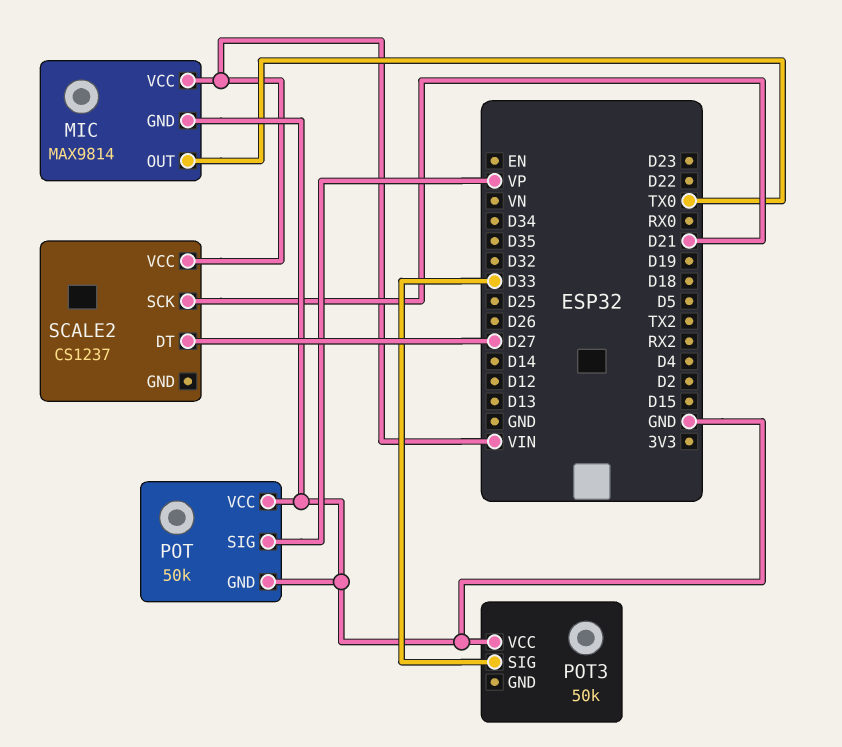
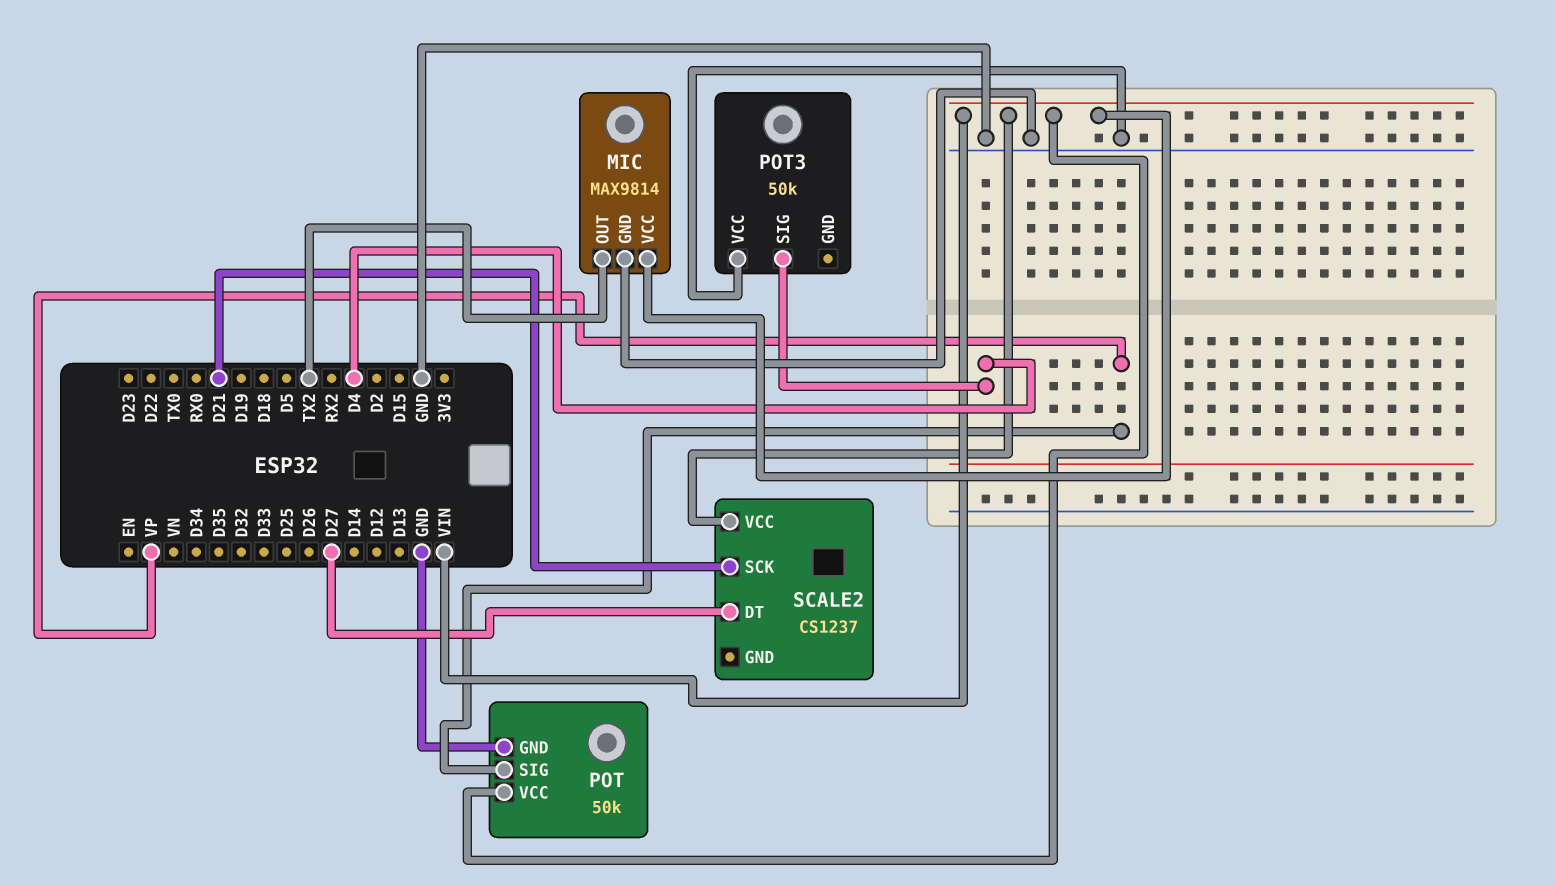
MIC pin OUT: TX0 -> TX2
POT pin VCC: GND -> VIN
POT3 pin SIG: D33 -> D4

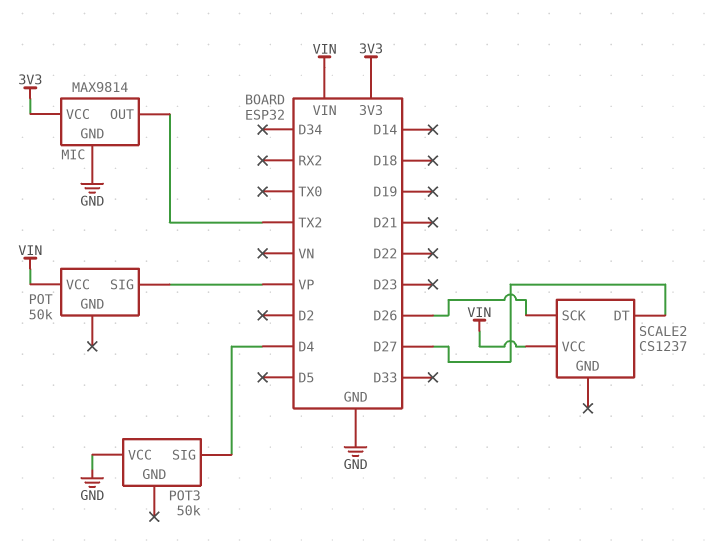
MIC pin VCC: VIN -> 3V3
POT pin GND: GND -> none
SCALE2 pin SCK: D21 -> D26

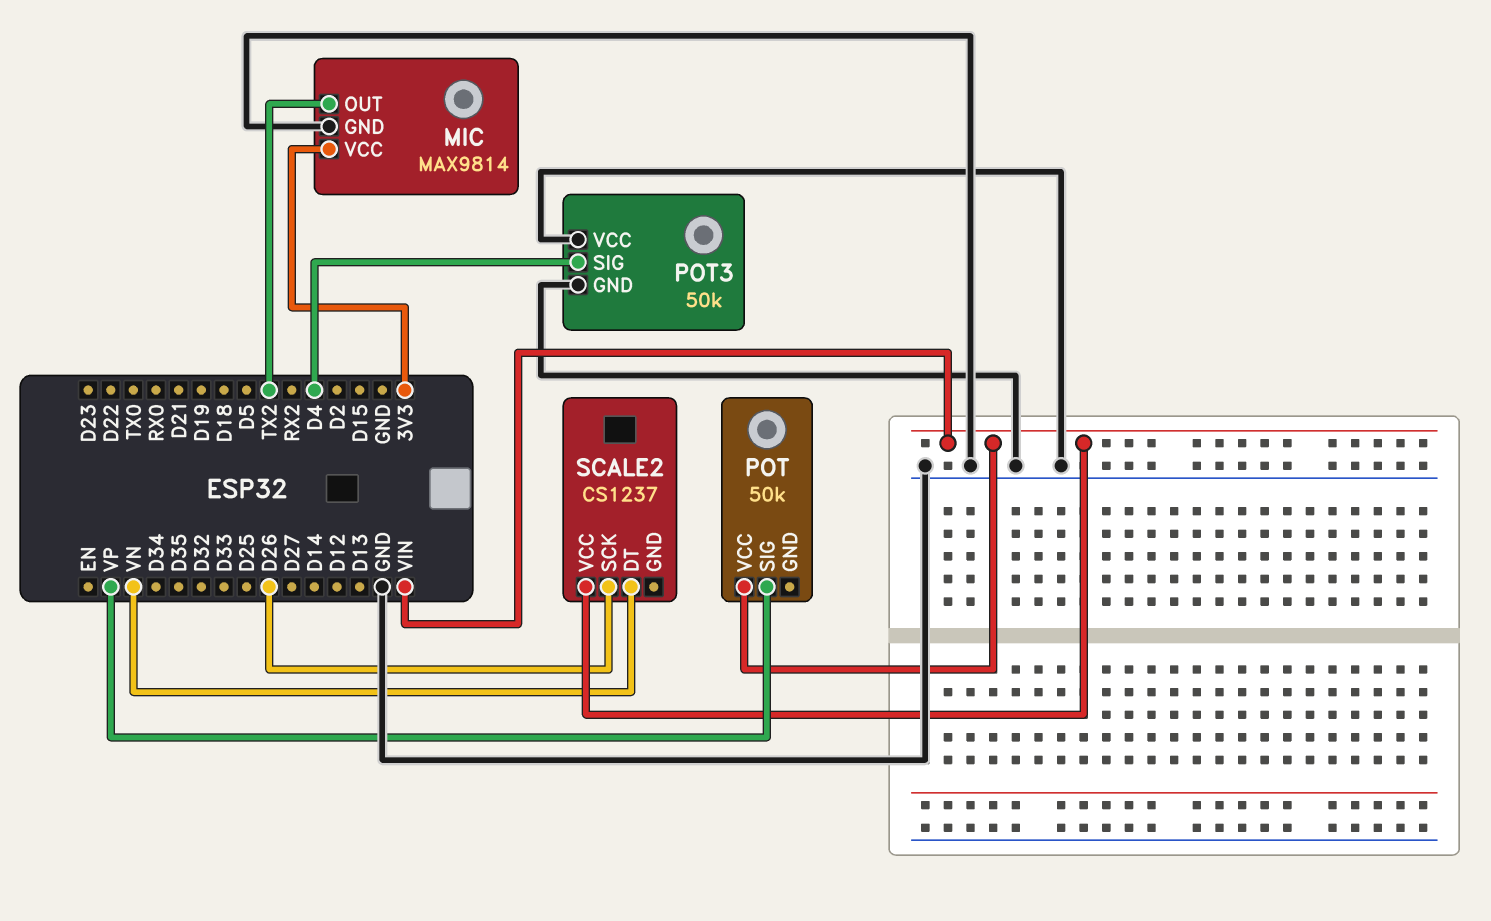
POT3 pin GND: none -> GND
SCALE2 pin DT: D27 -> VN

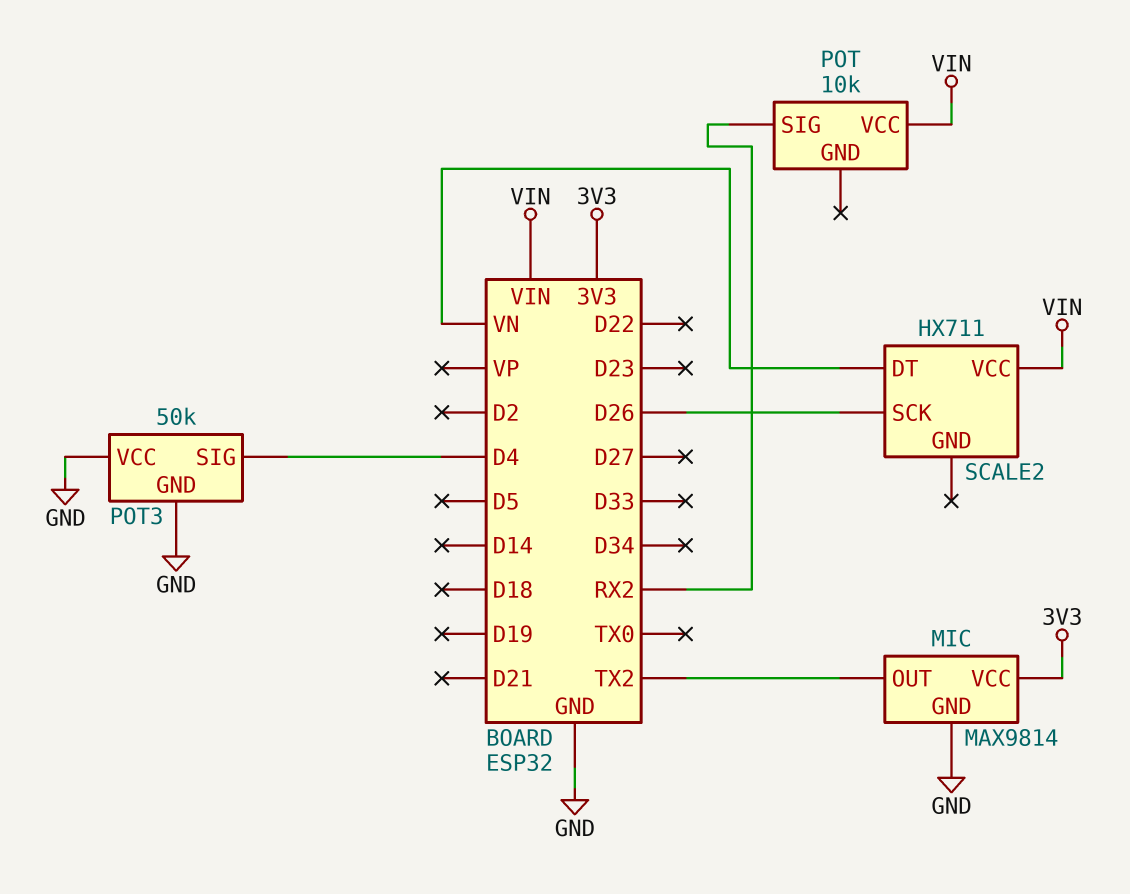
POT: 50k -> 10k
POT pin SIG: VP -> RX2
SCALE2: CS1237 -> HX711

